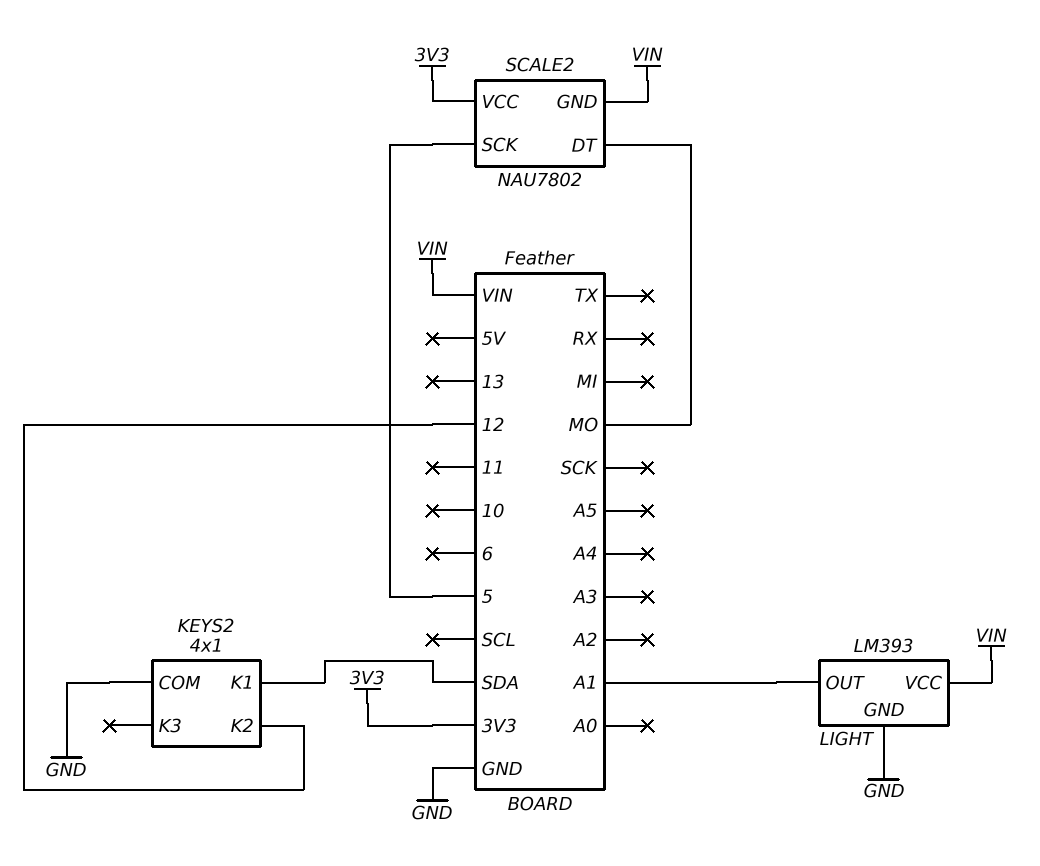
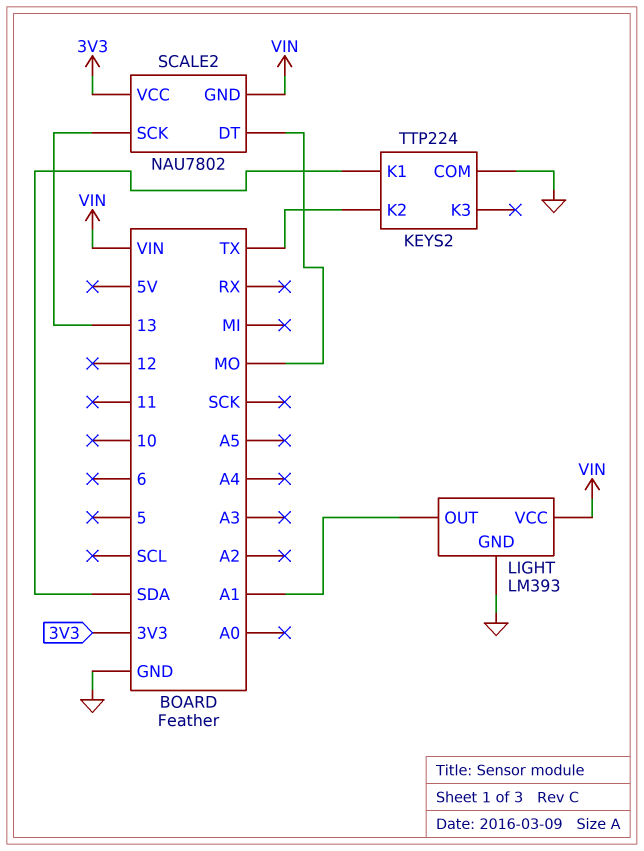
KEYS2: 4x1 -> TTP224
KEYS2 pin K2: 12 -> TX
SCALE2 pin SCK: 5 -> 13

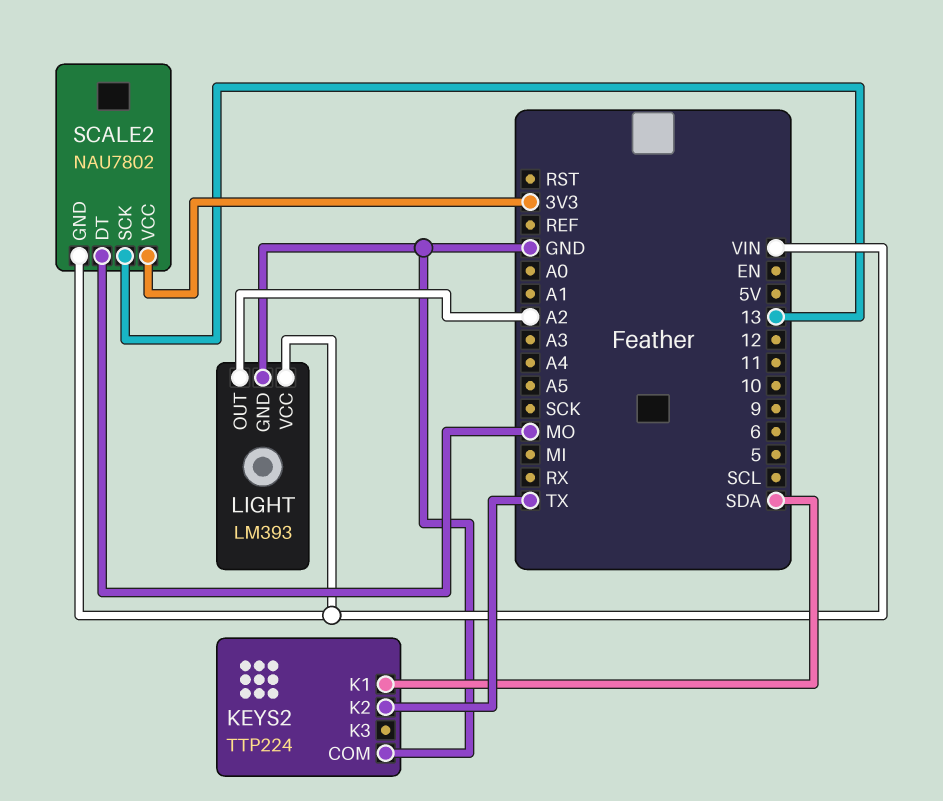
LIGHT pin OUT: A1 -> A2

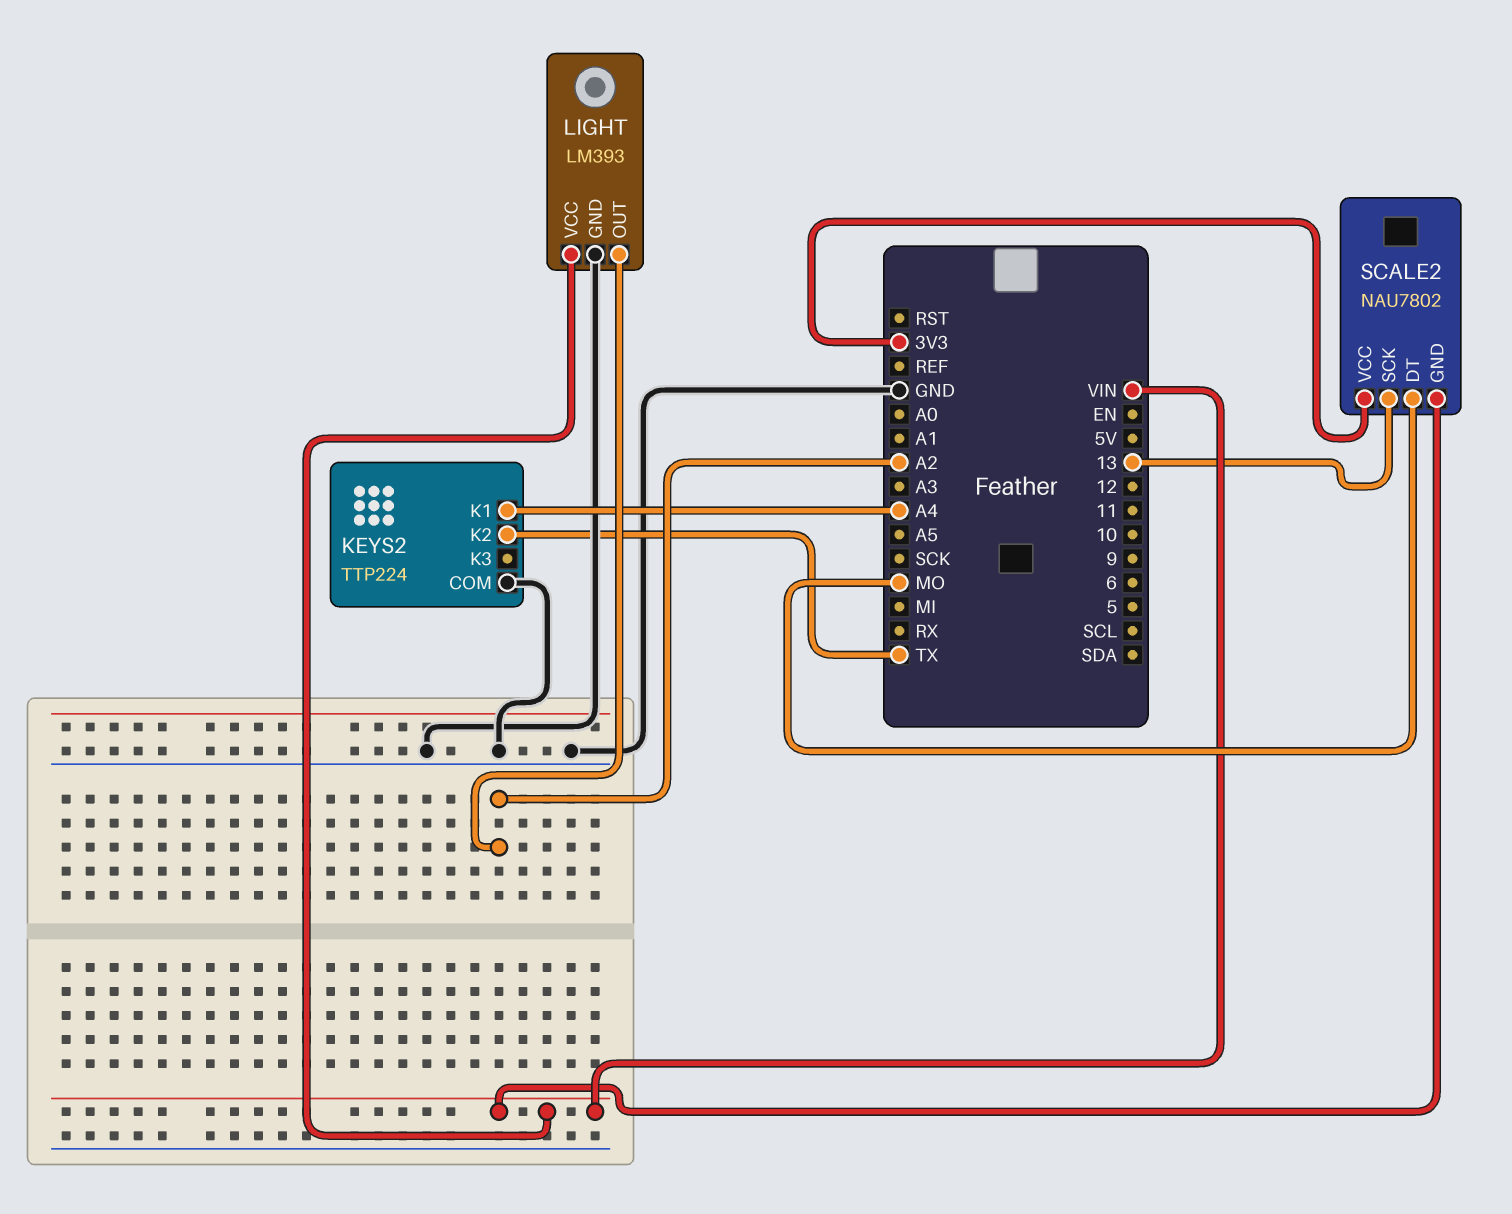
KEYS2 pin K1: SDA -> A4

